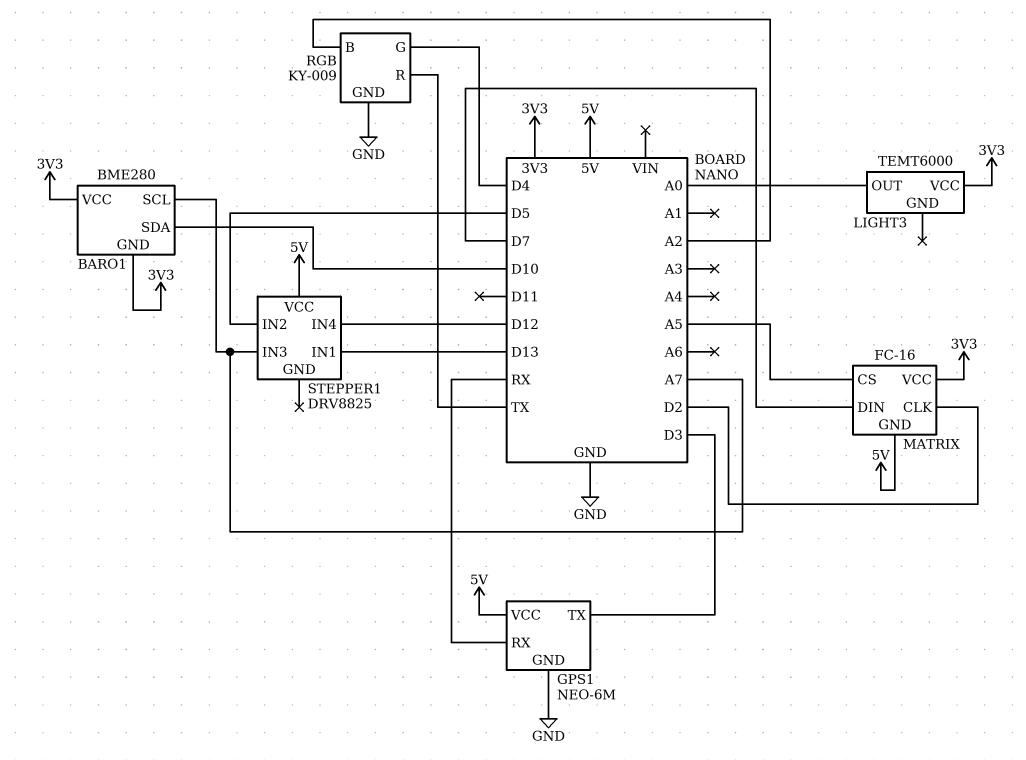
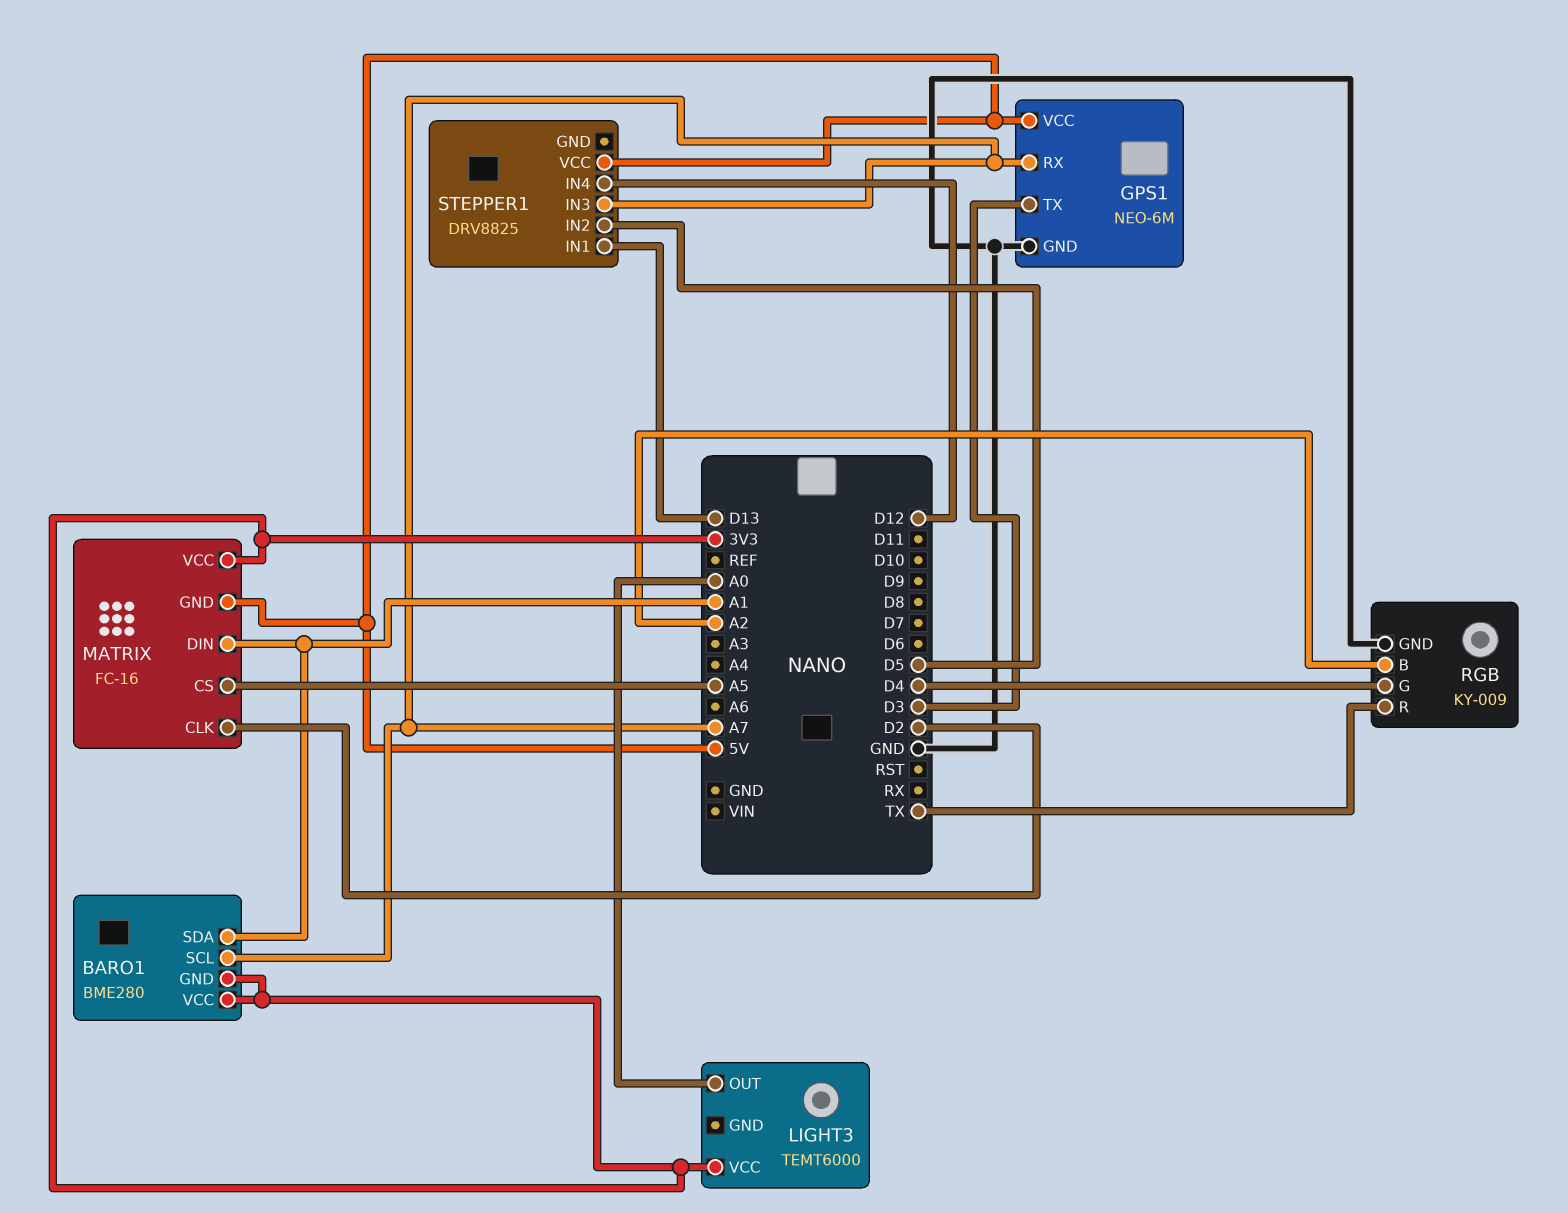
BARO1 pin SDA: D10 -> A1
GPS1 pin RX: RX -> A7
MATRIX pin DIN: D7 -> A1

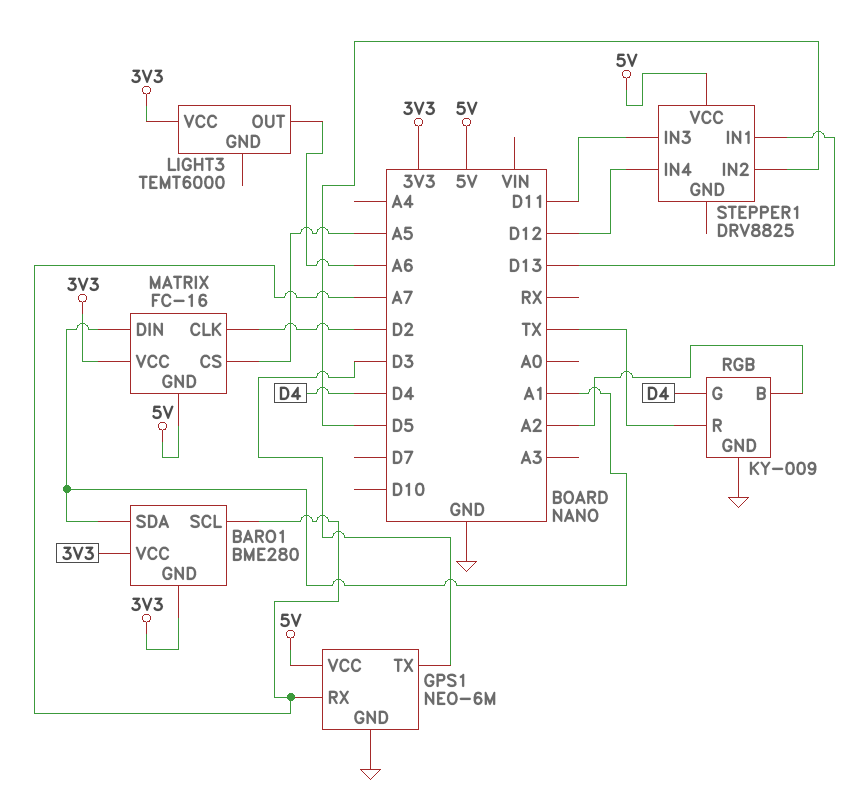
LIGHT3 pin OUT: A0 -> A6
STEPPER1 pin IN3: A7 -> D11

